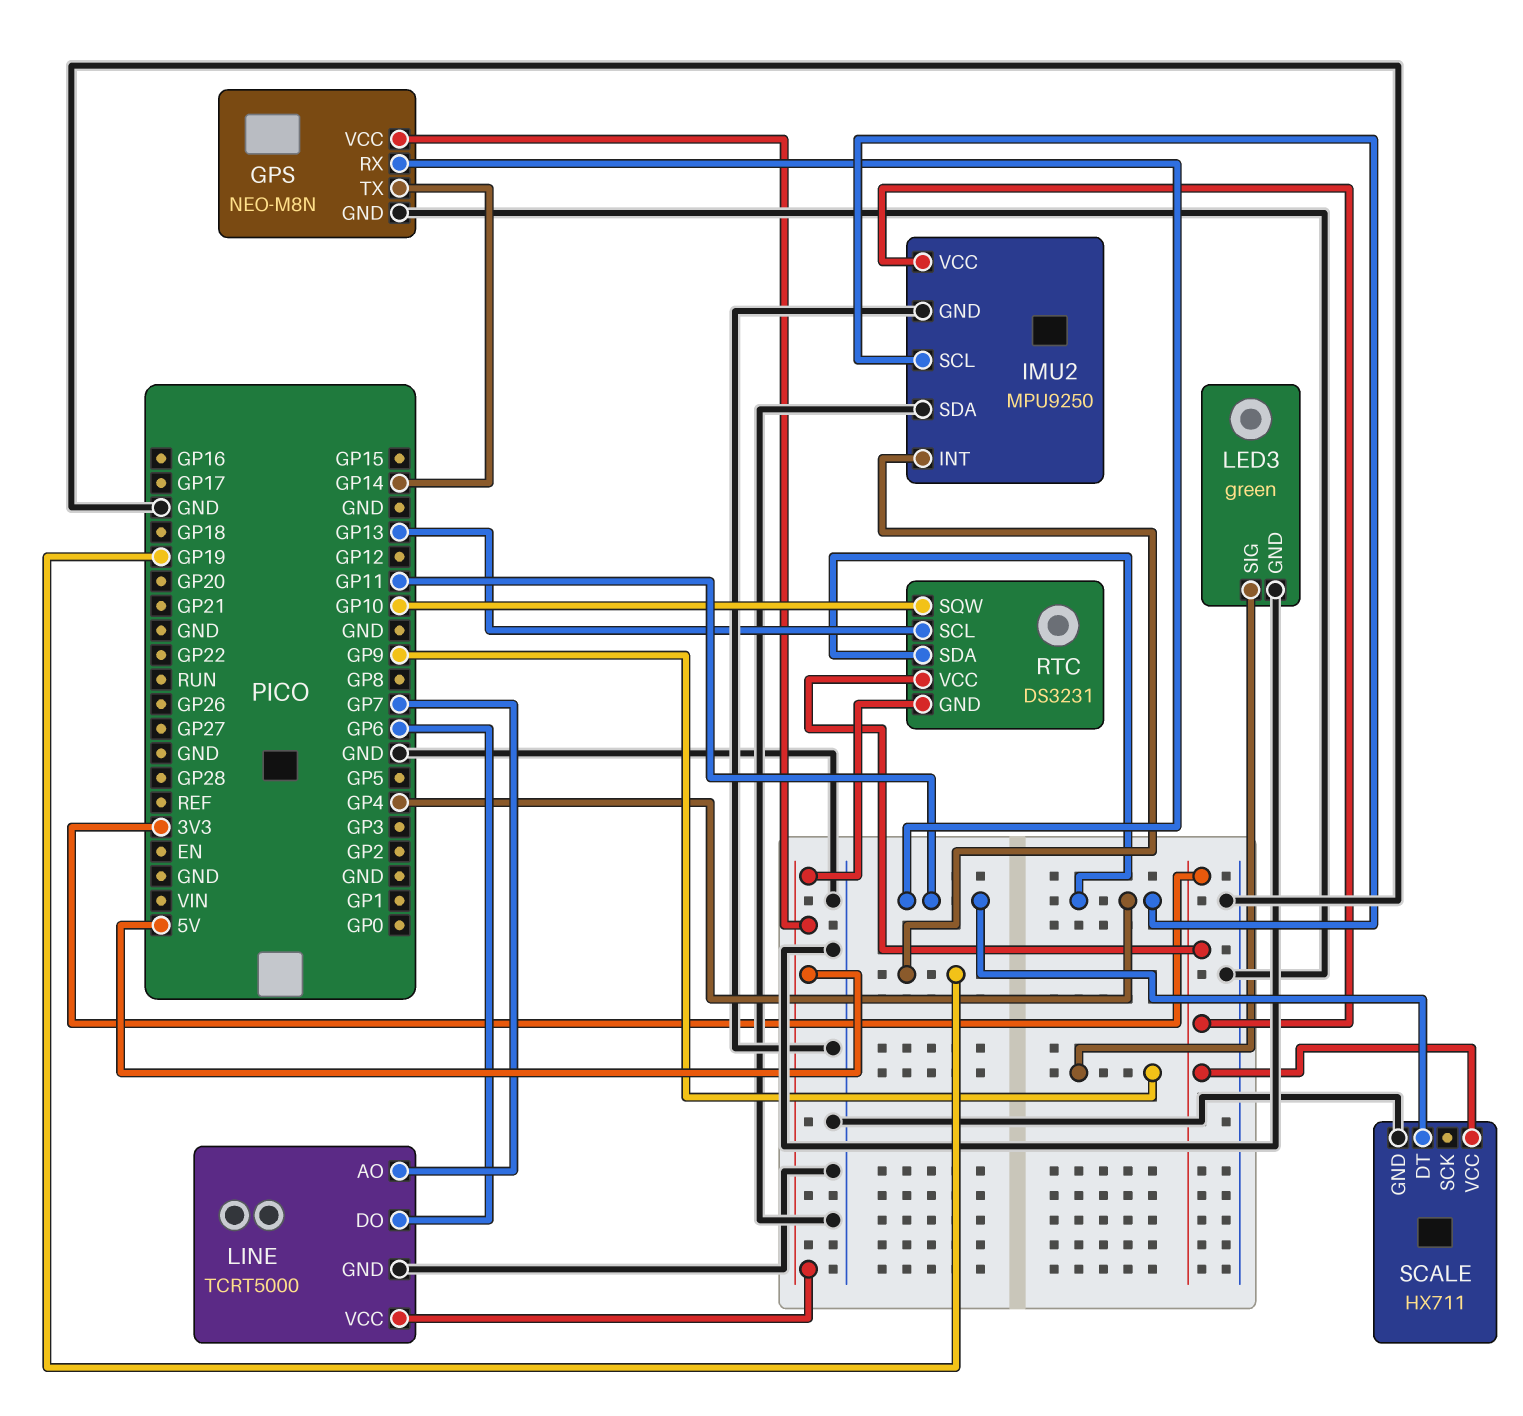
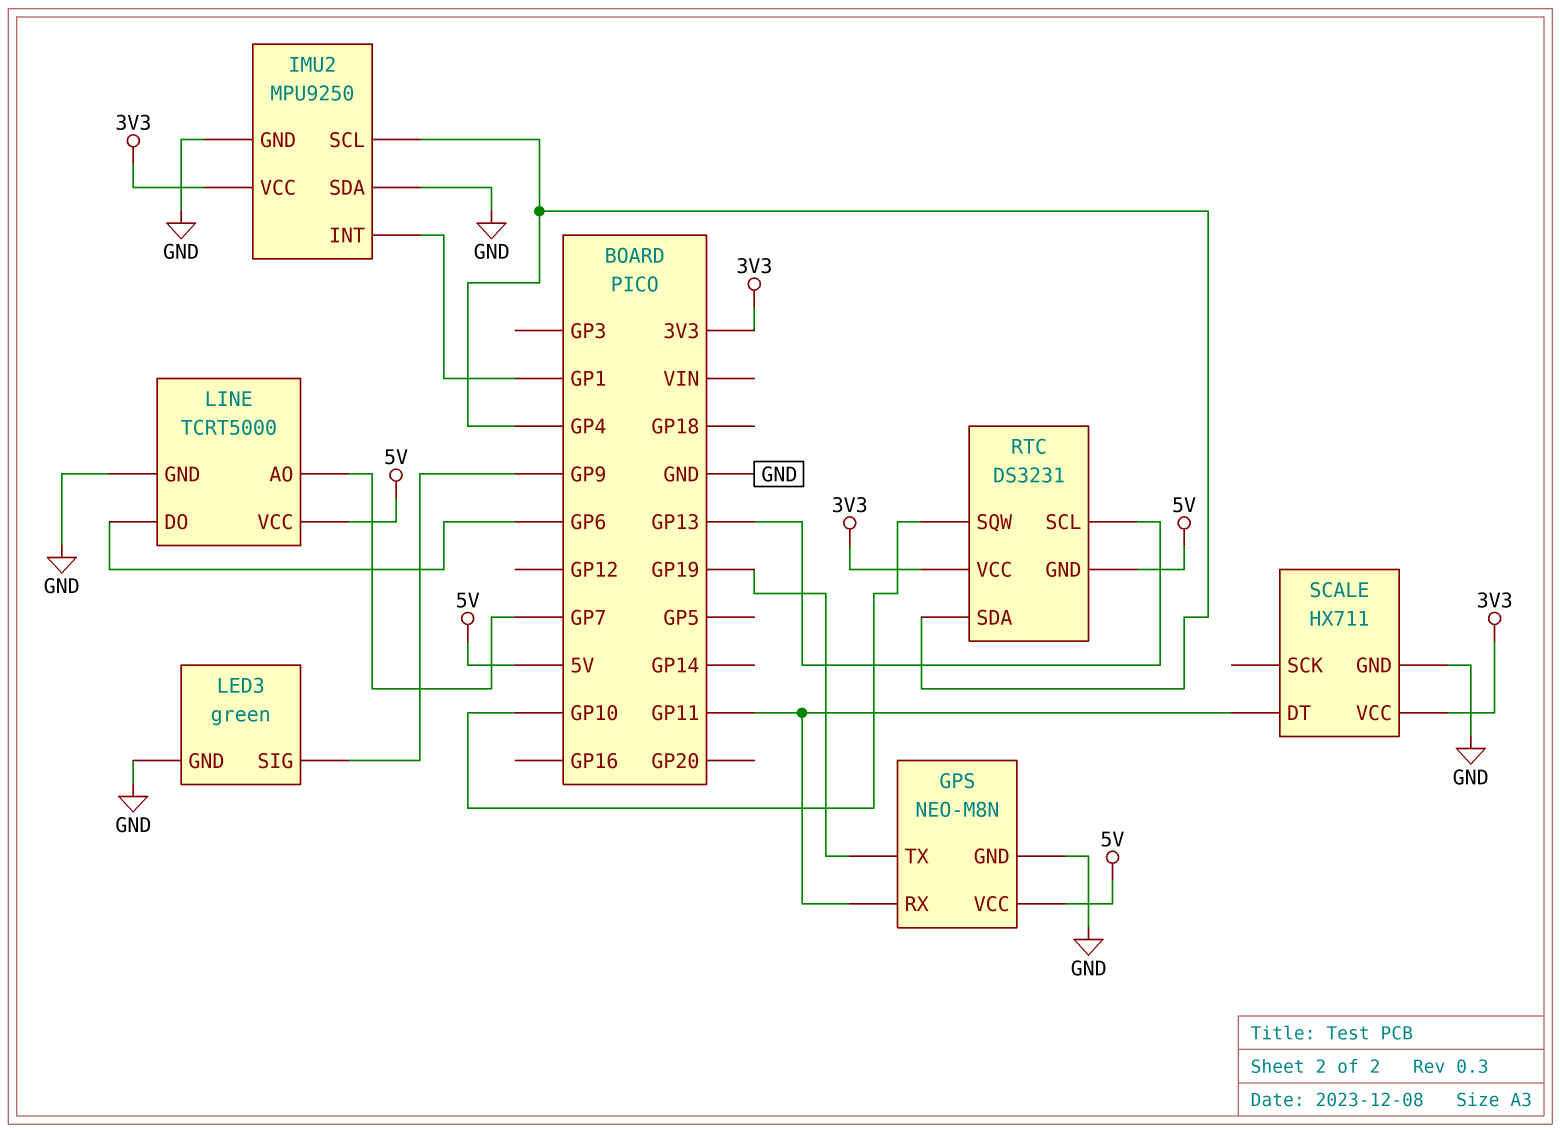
GPS pin TX: GP14 -> GP19
IMU2 pin INT: GP19 -> GP1

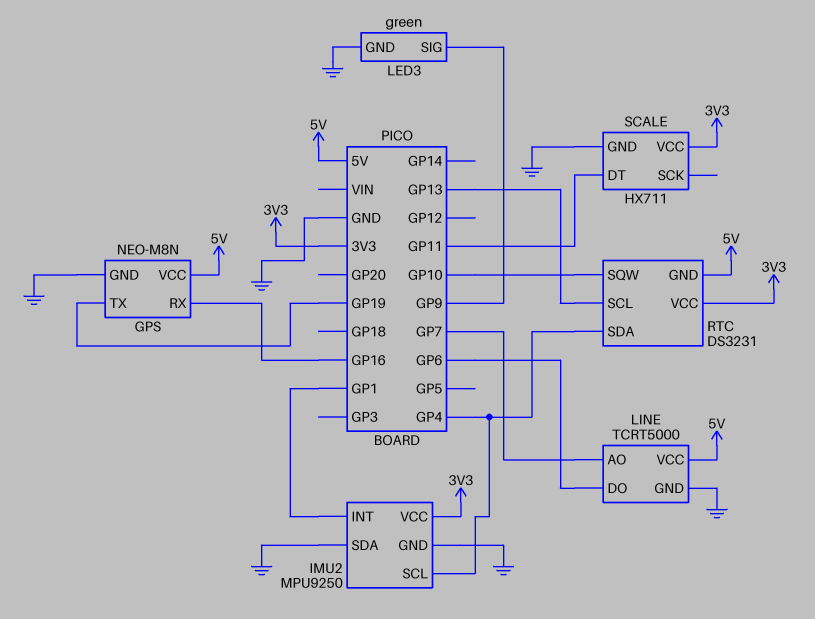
GPS pin RX: GP11 -> GP16

